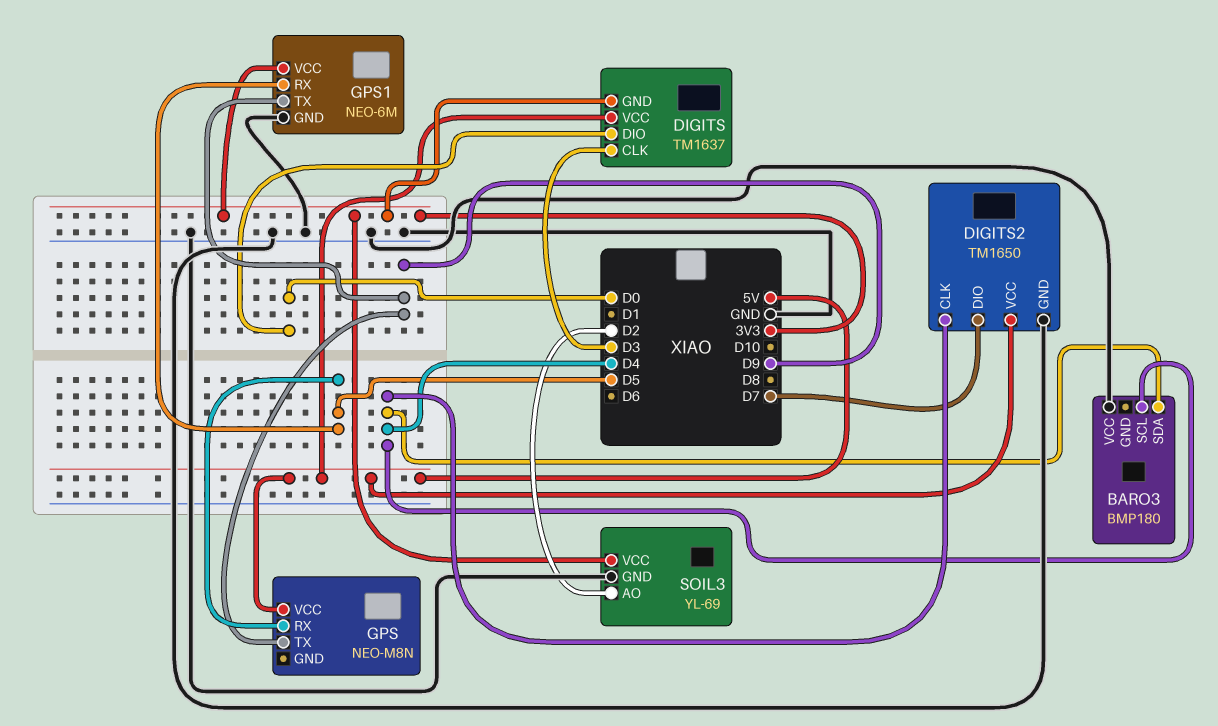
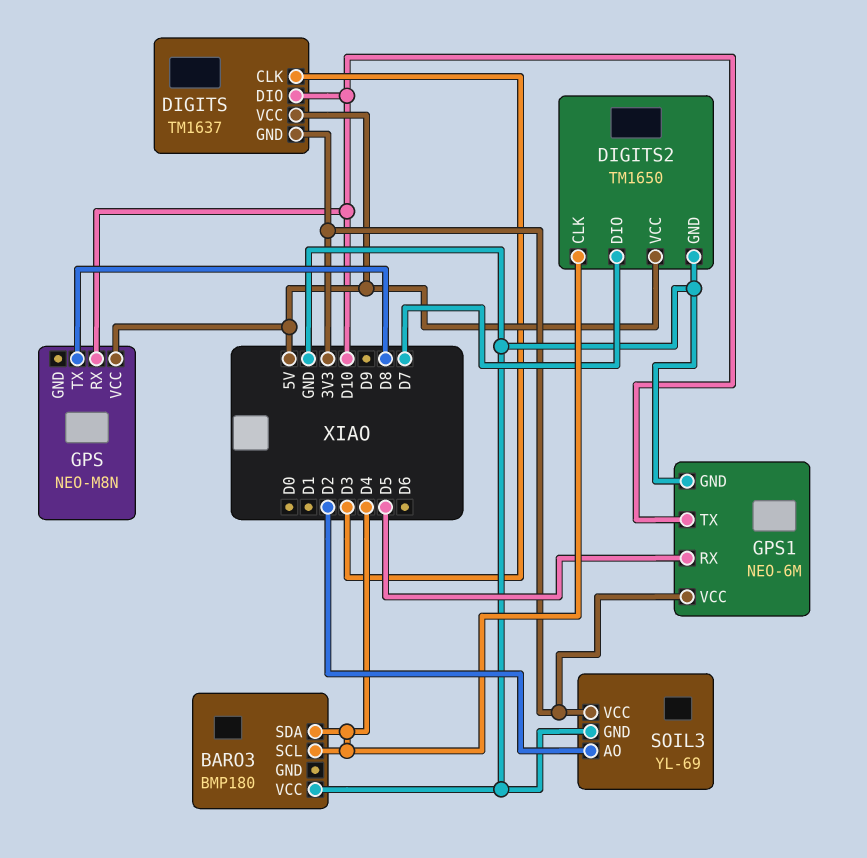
DIGITS pin DIO: D0 -> D10
GPS pin RX: D5 -> D10
GPS pin TX: D9 -> D8
GPS1 pin TX: D9 -> D10

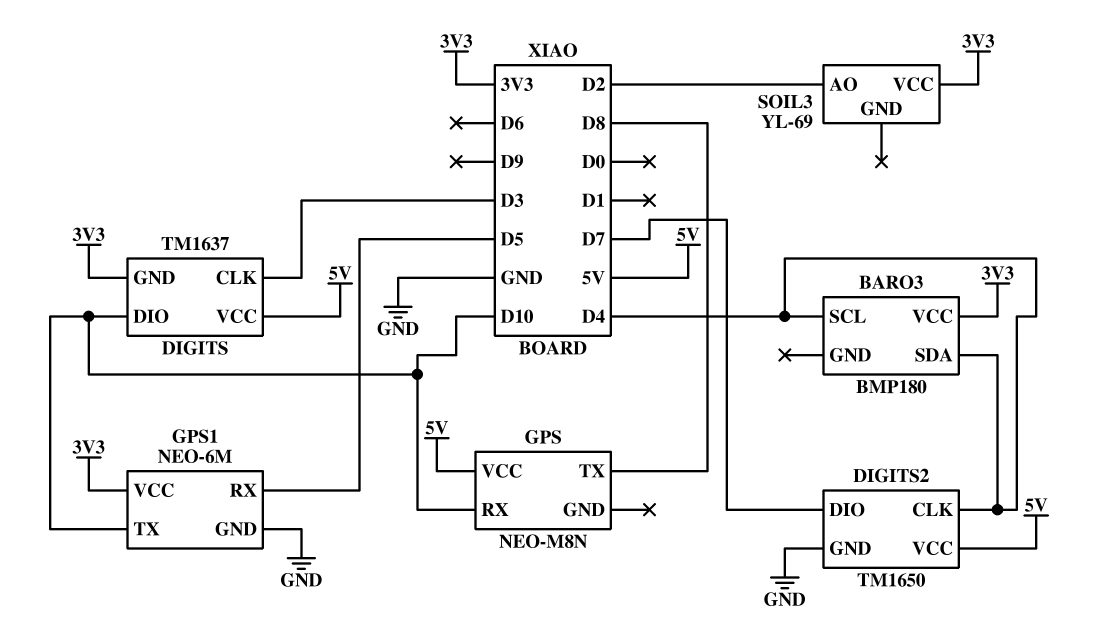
BARO3 pin VCC: GND -> 3V3
SOIL3 pin GND: GND -> none

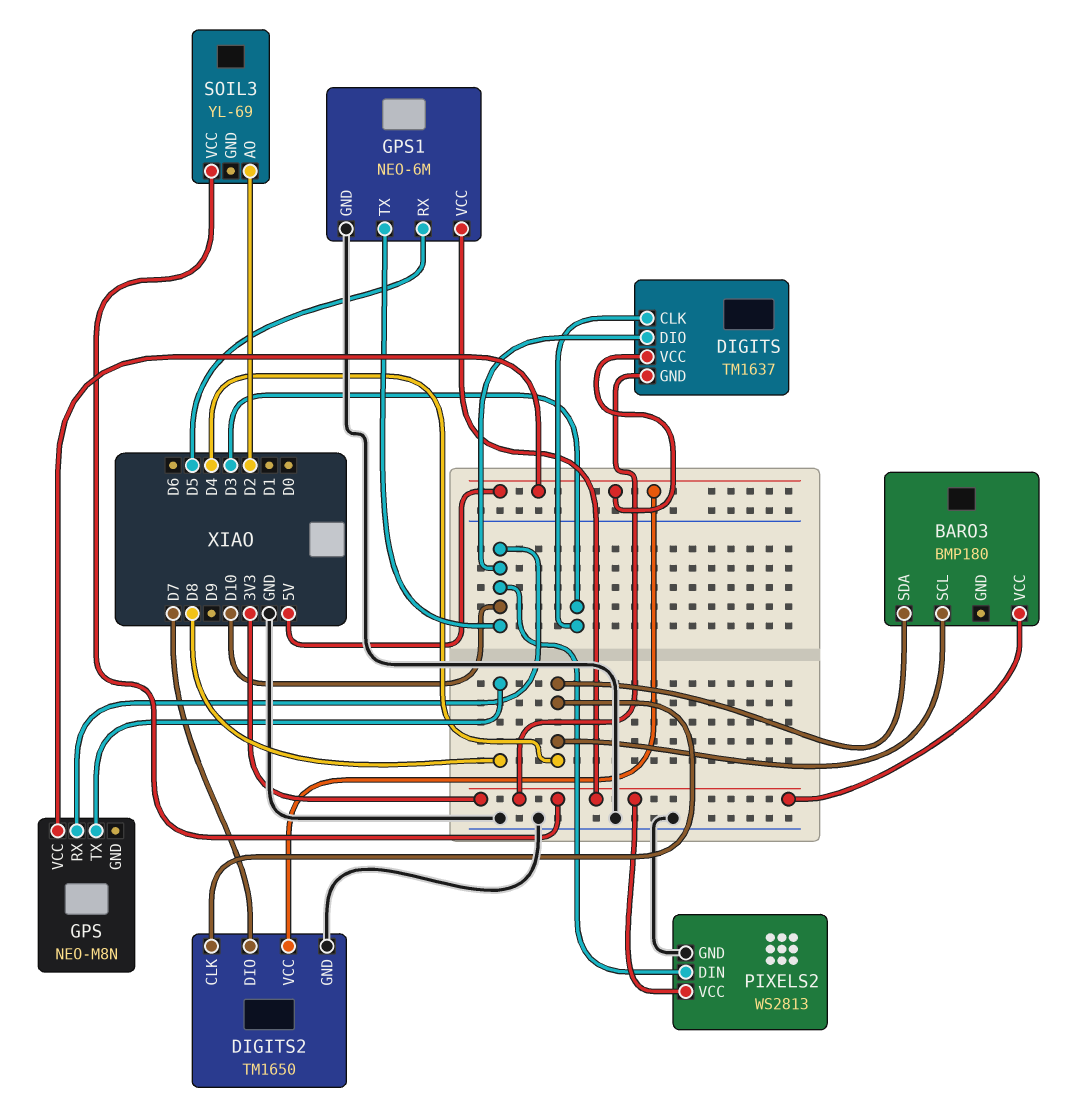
PIXELS2: none -> WS2813
PIXELS2 pin DIN: none -> D10
PIXELS2 pin GND: none -> GND
PIXELS2 pin VCC: none -> 3V3

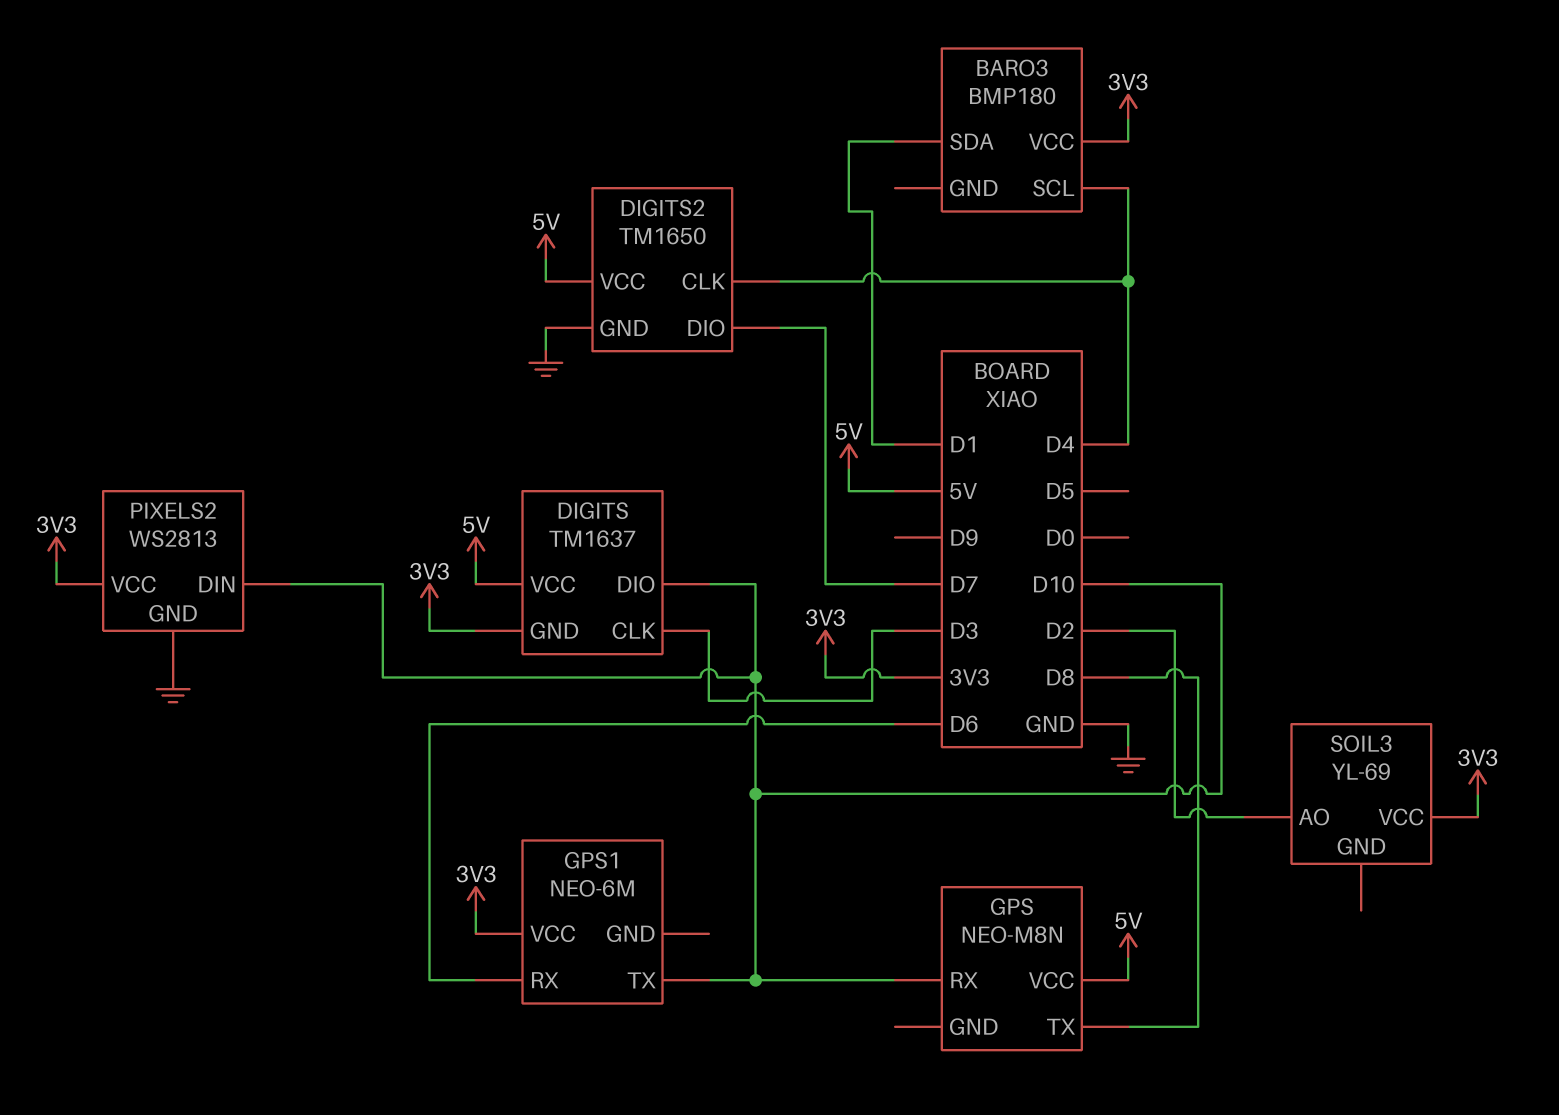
BARO3 pin SDA: D4 -> D1
GPS1 pin GND: GND -> none
GPS1 pin RX: D5 -> D6

